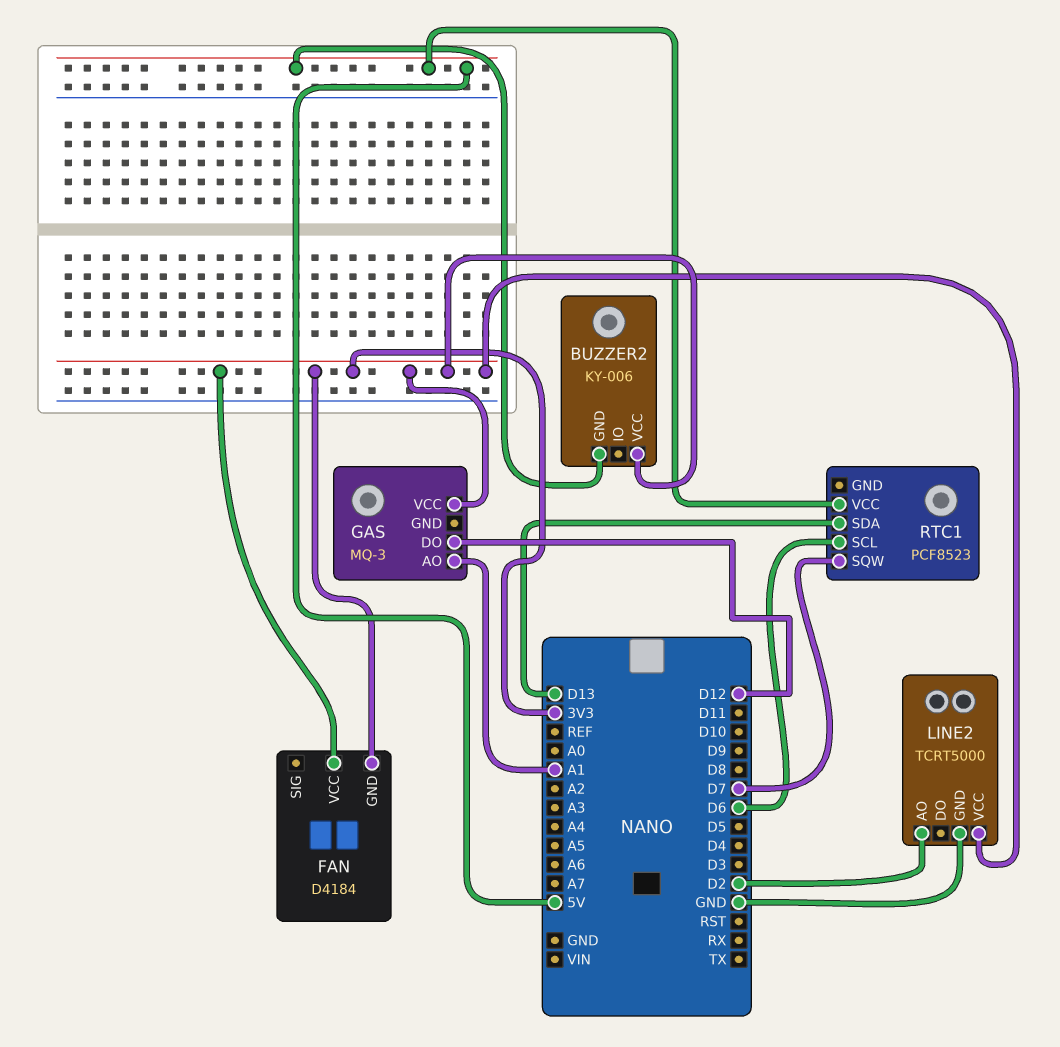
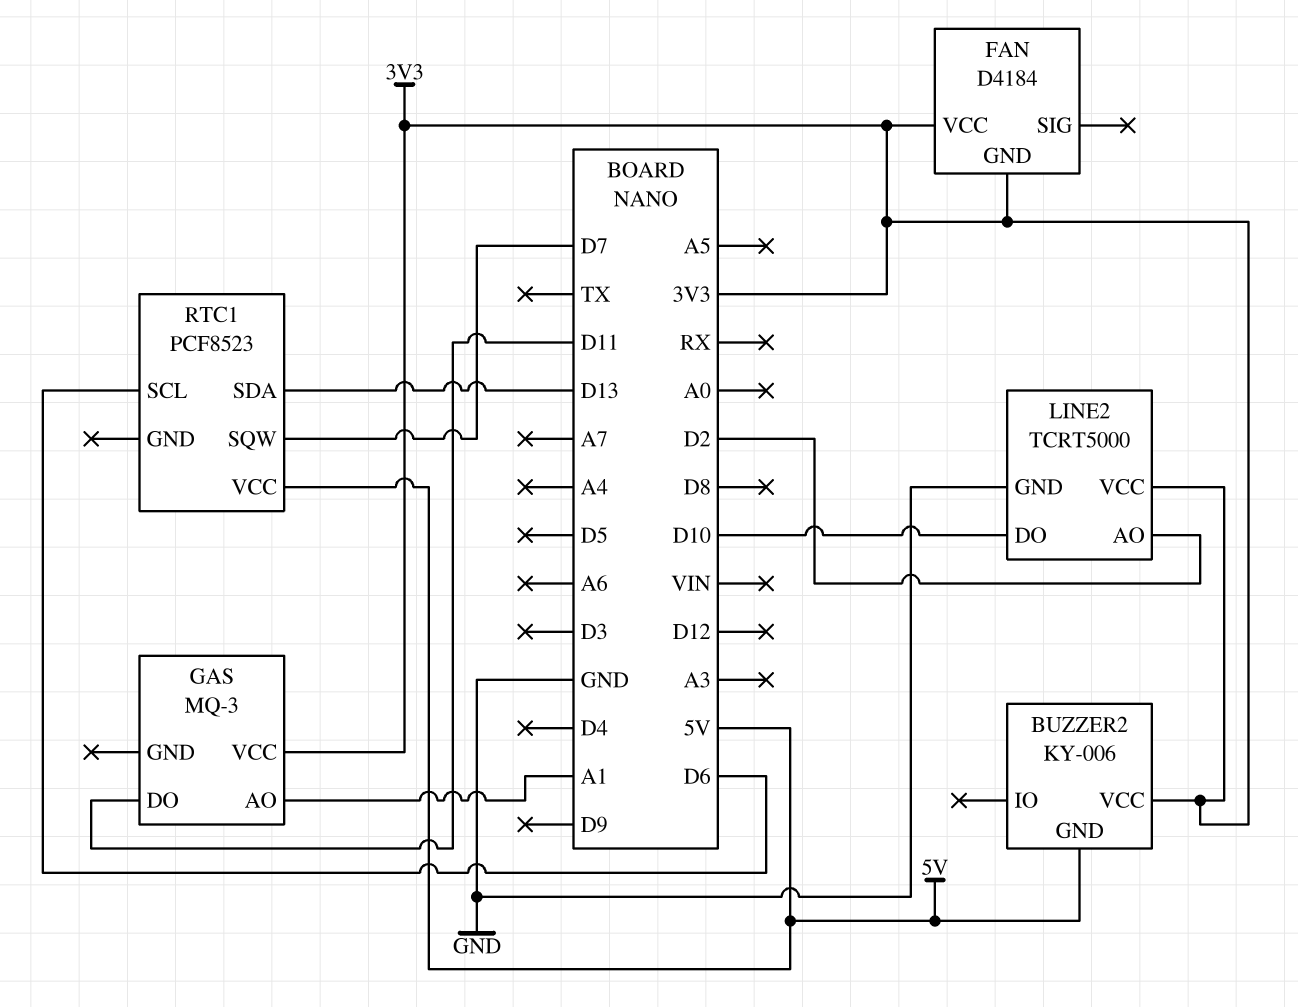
GAS pin DO: D12 -> D11
LINE2 pin DO: none -> D10

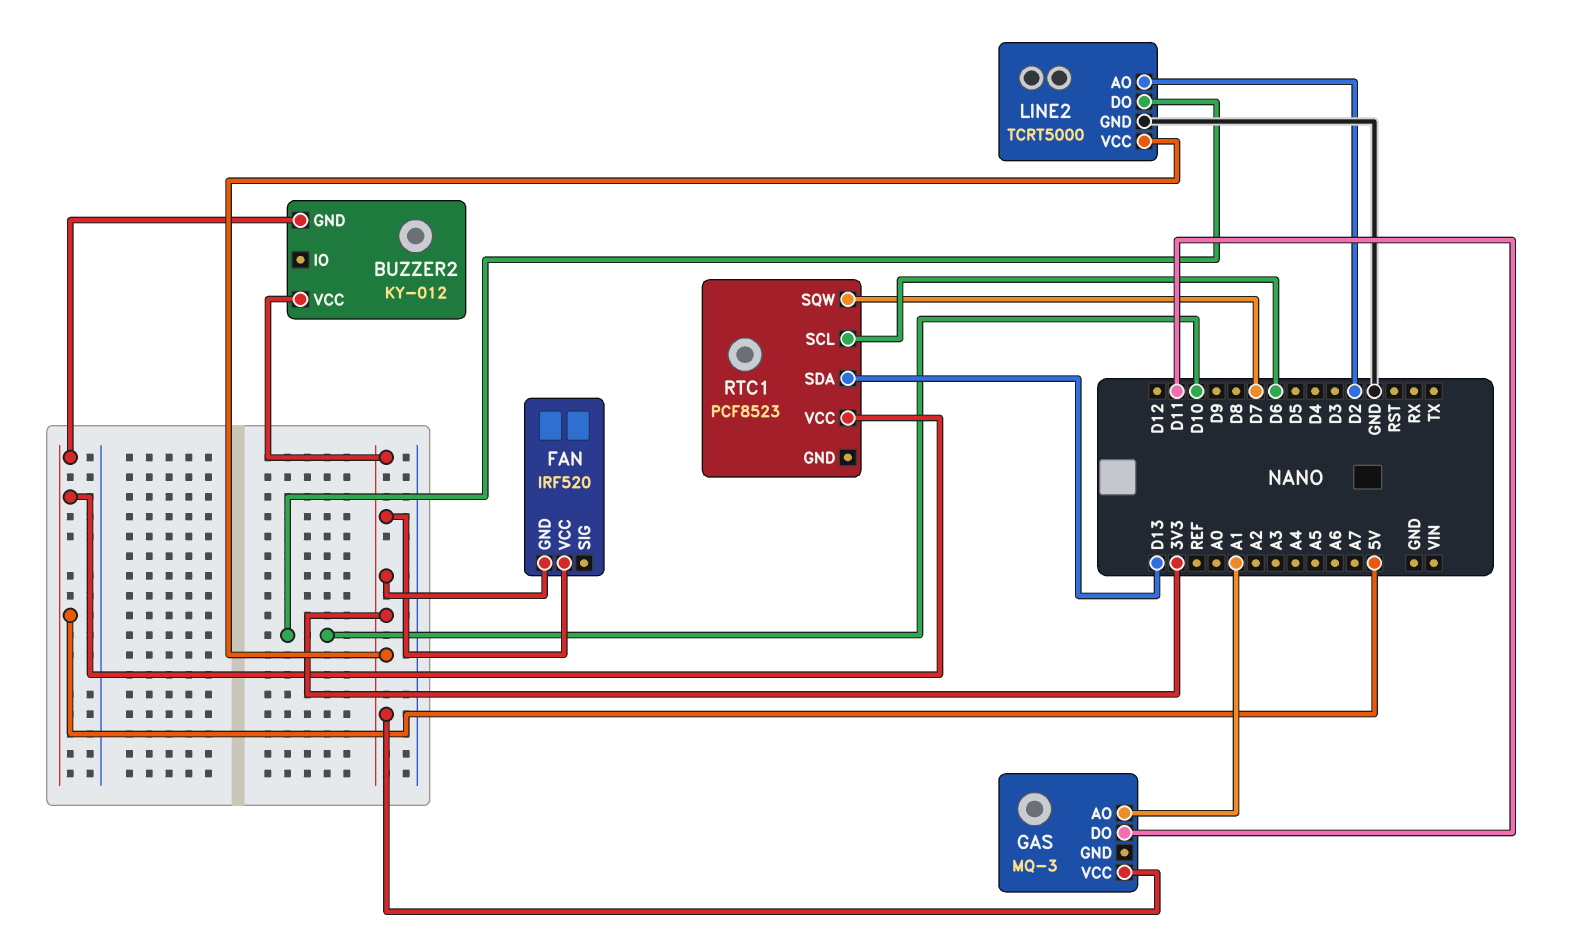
BUZZER2: KY-006 -> KY-012
FAN: D4184 -> IRF520

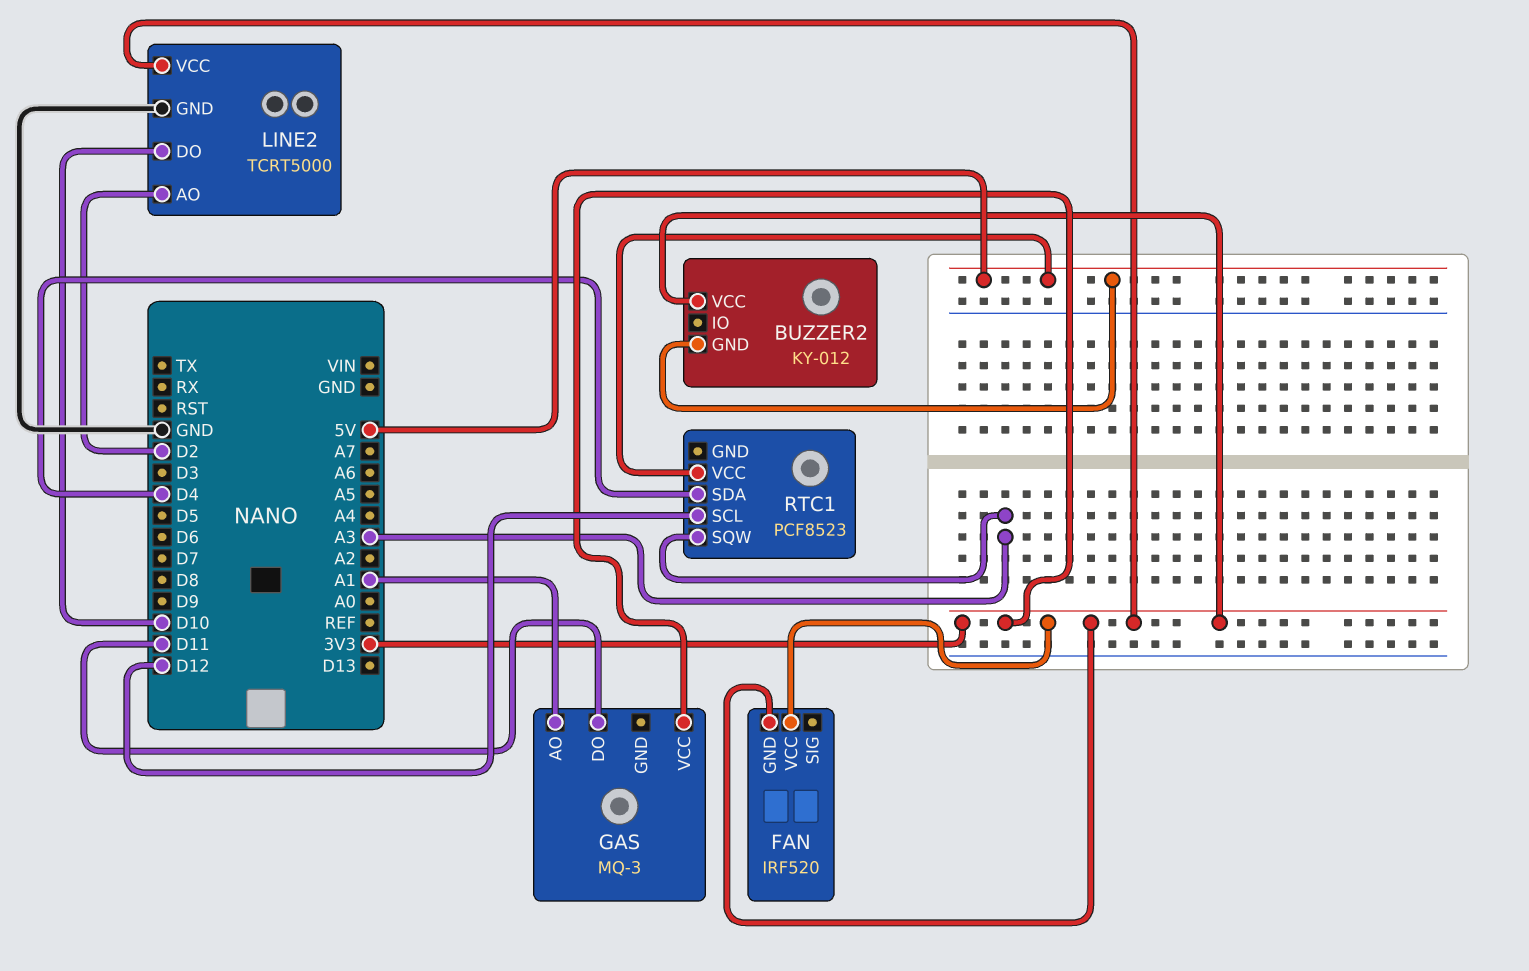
RTC1 pin SCL: D6 -> D12
RTC1 pin SDA: D13 -> D4
RTC1 pin SQW: D7 -> A3

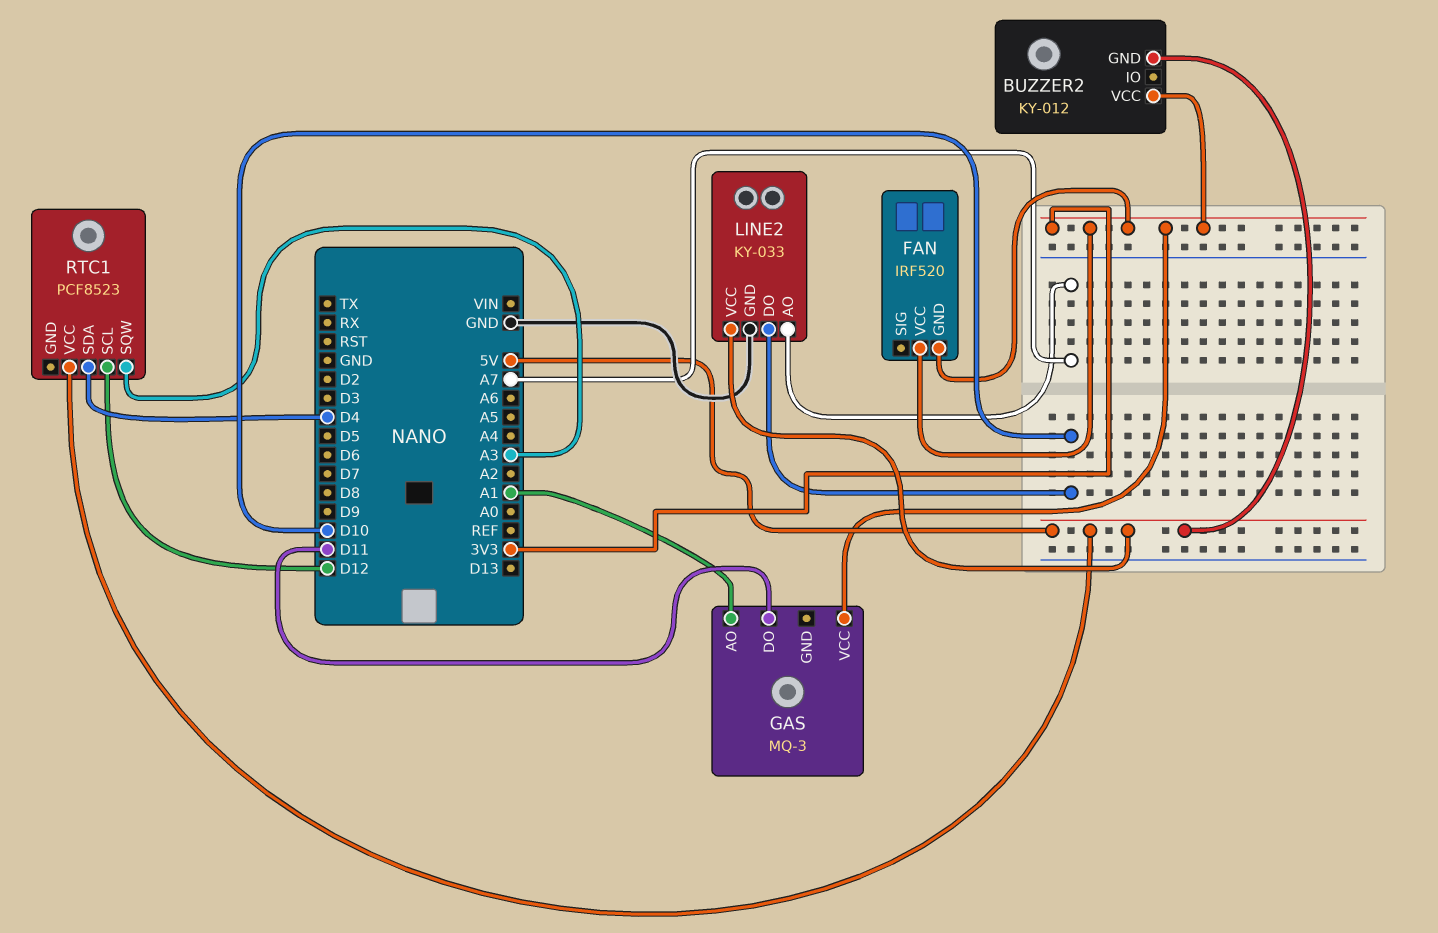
LINE2: TCRT5000 -> KY-033
LINE2 pin AO: D2 -> A7
LINE2 pin VCC: 3V3 -> 5V

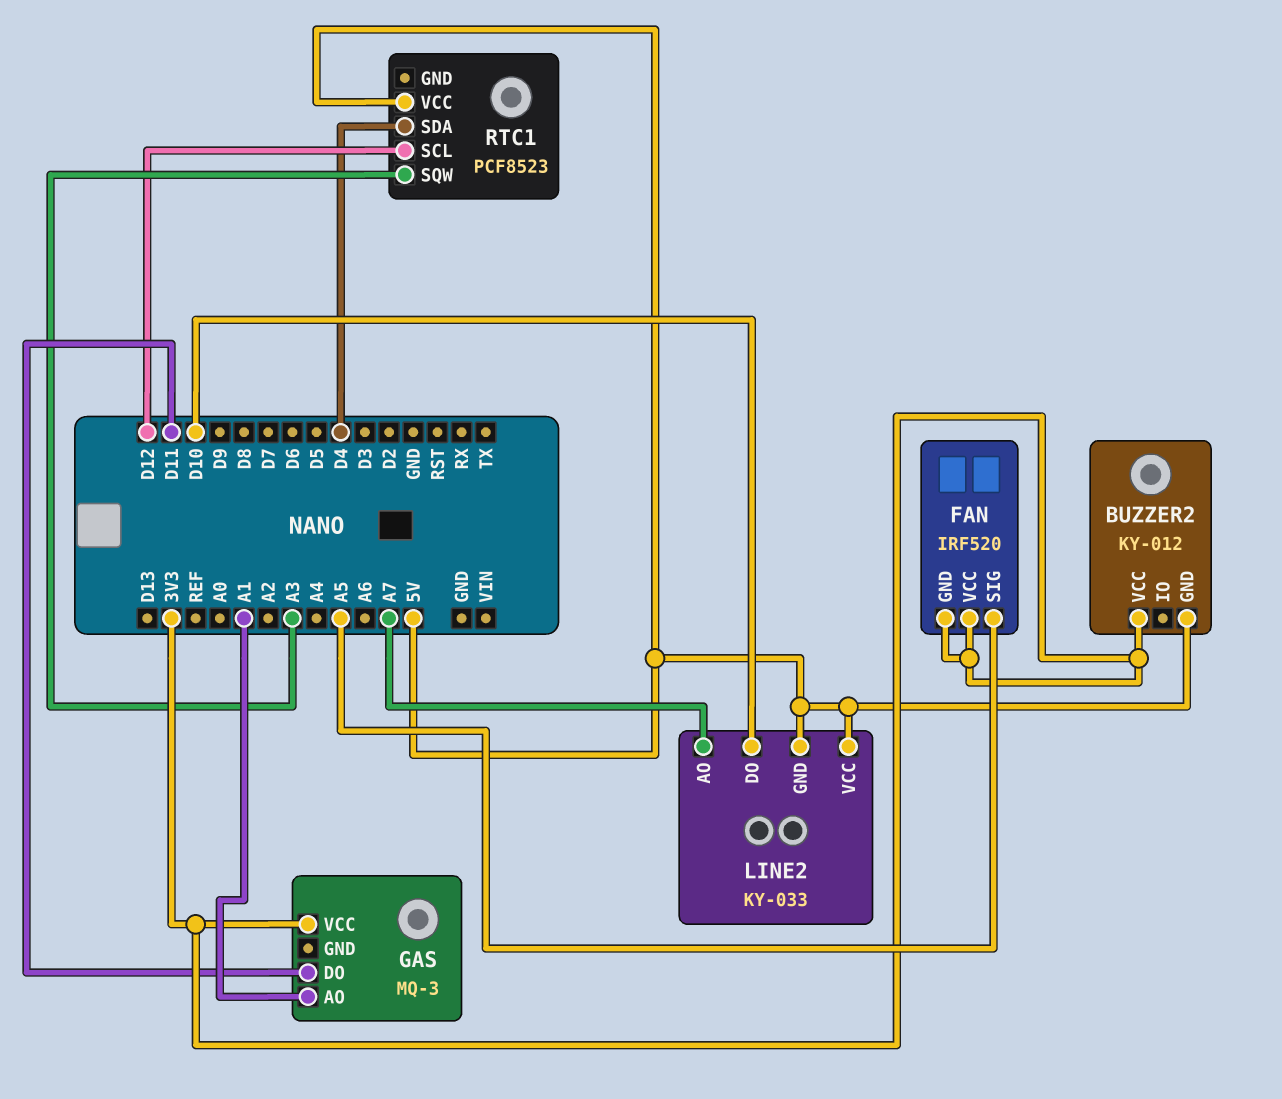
FAN pin SIG: none -> A5
LINE2 pin GND: GND -> 5V

